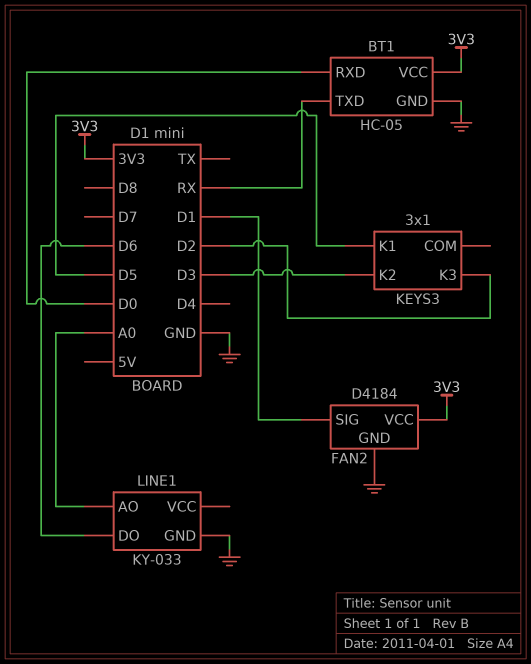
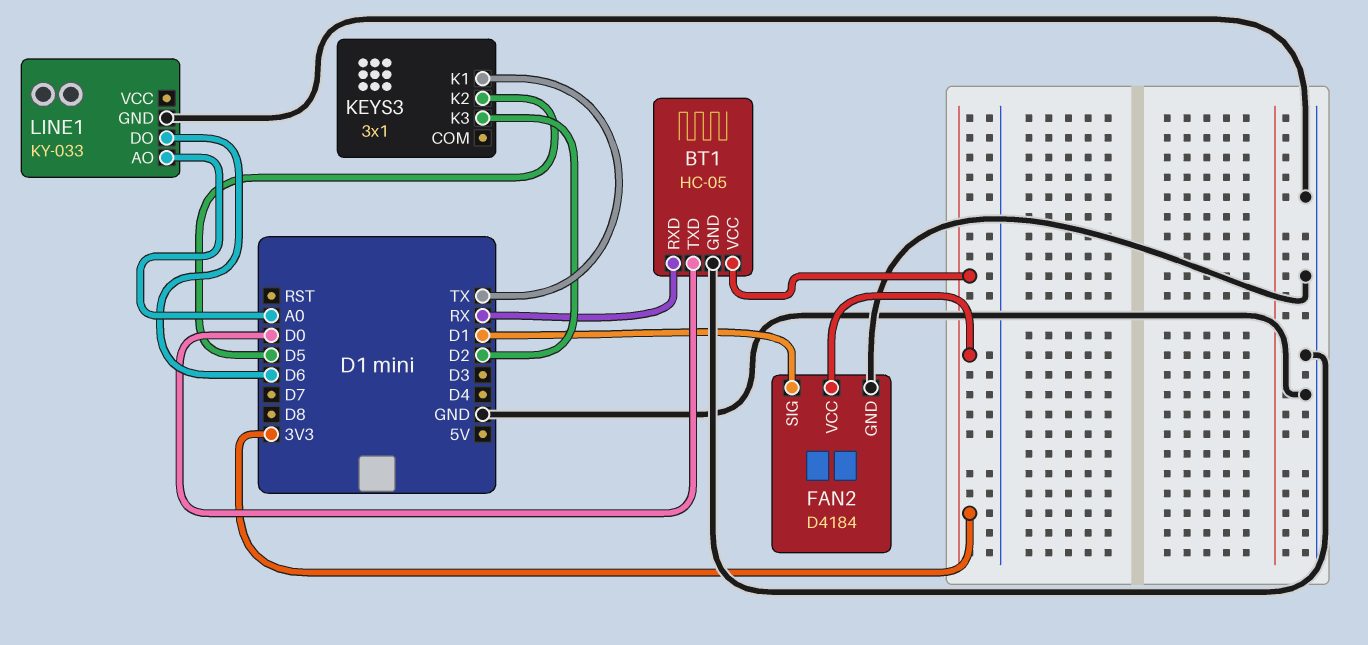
BT1 pin RXD: D0 -> RX
BT1 pin TXD: RX -> D0
KEYS3 pin K1: D5 -> TX
KEYS3 pin K2: D3 -> D5

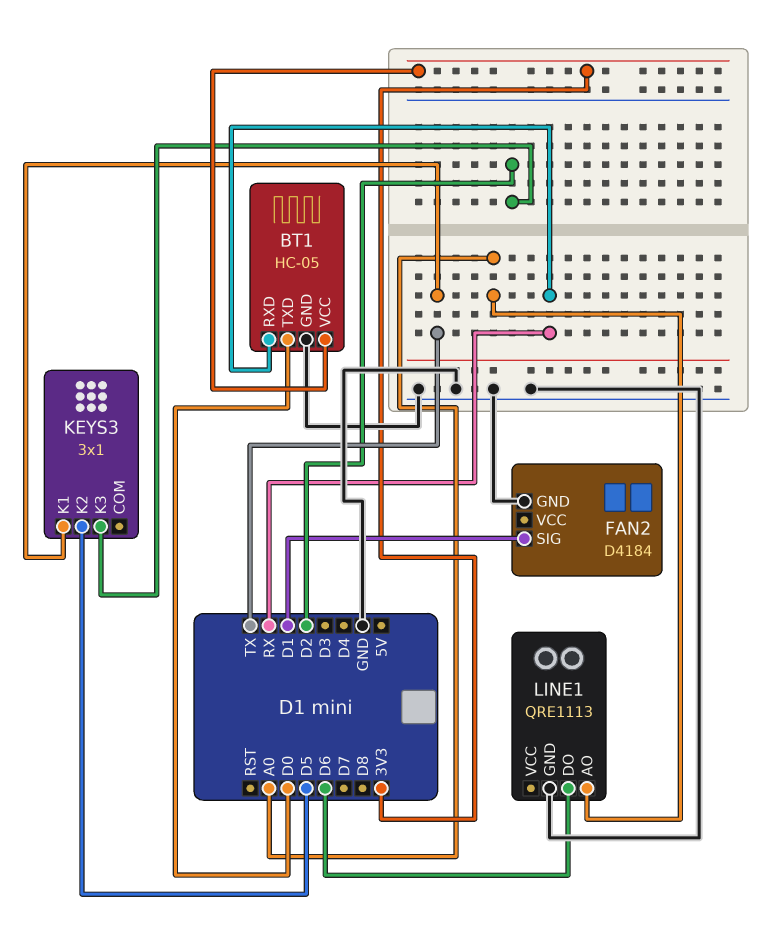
FAN2 pin VCC: 3V3 -> none
LINE1: KY-033 -> QRE1113

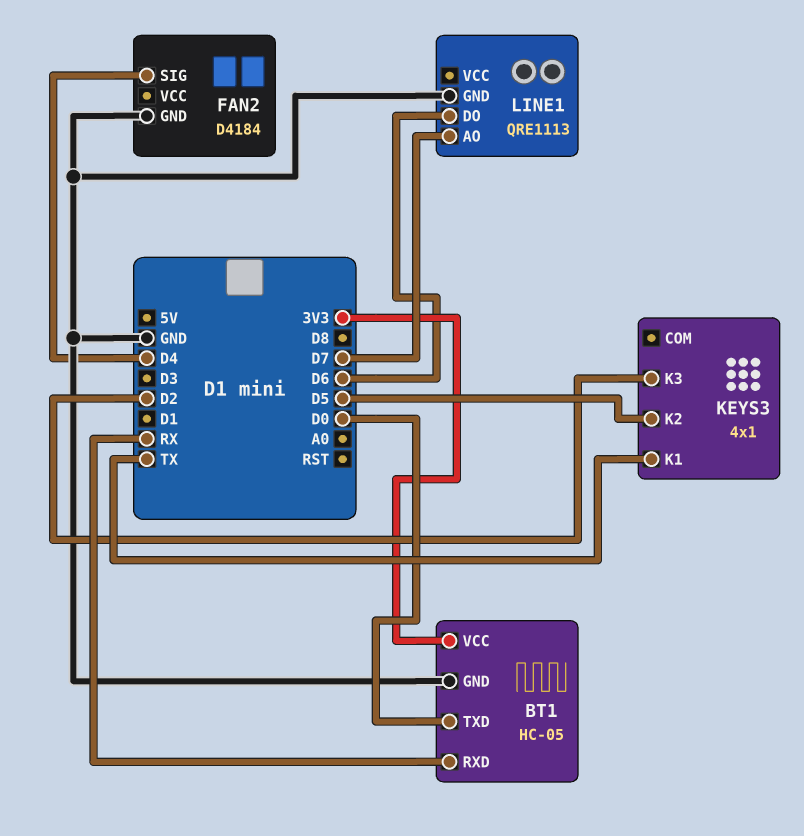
FAN2 pin SIG: D1 -> D4
KEYS3: 3x1 -> 4x1
LINE1 pin AO: A0 -> D7

